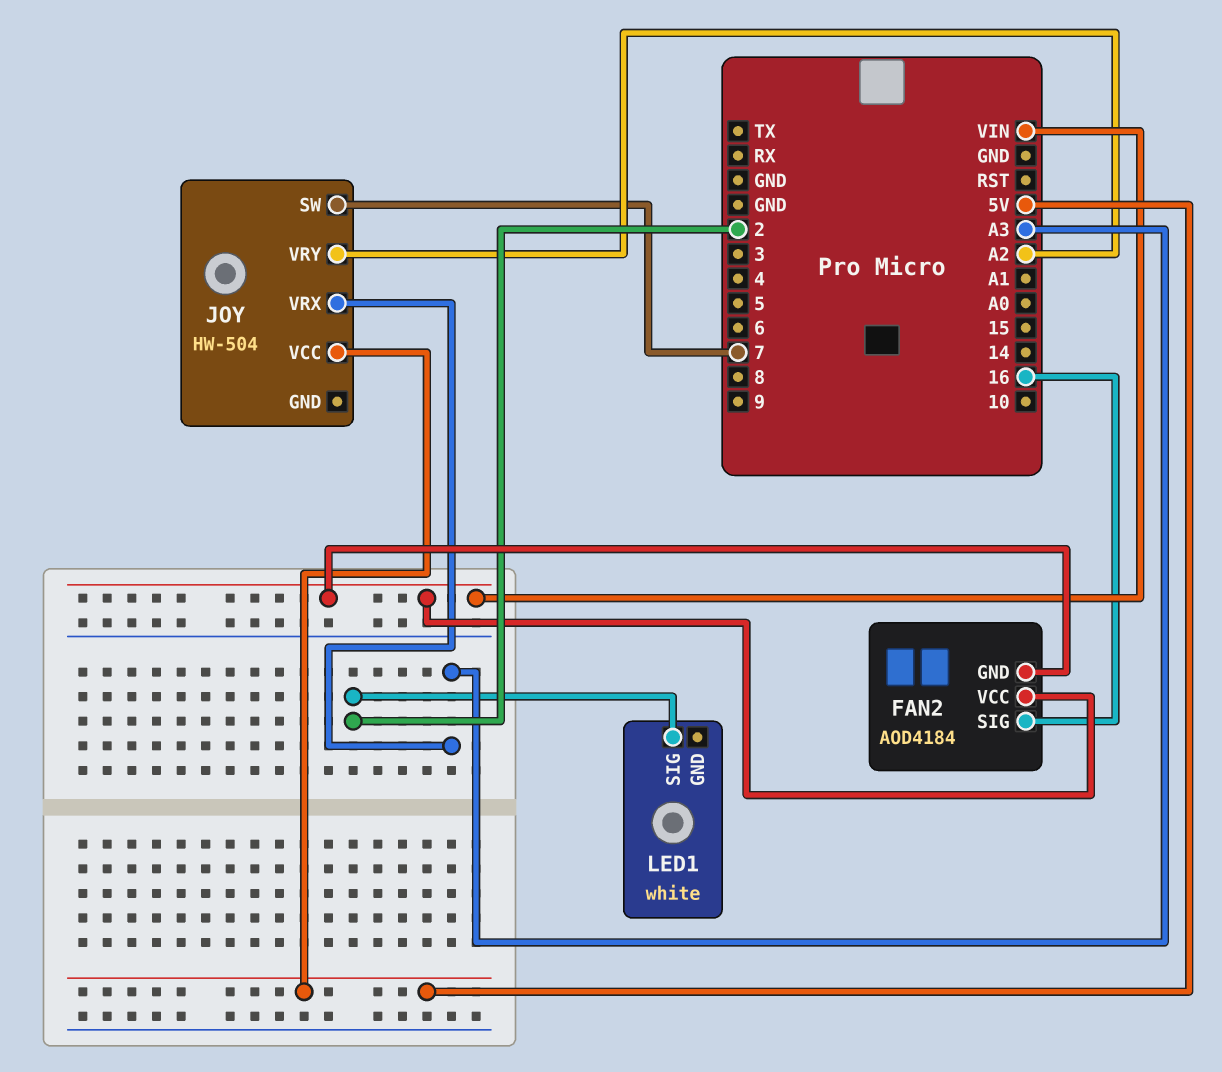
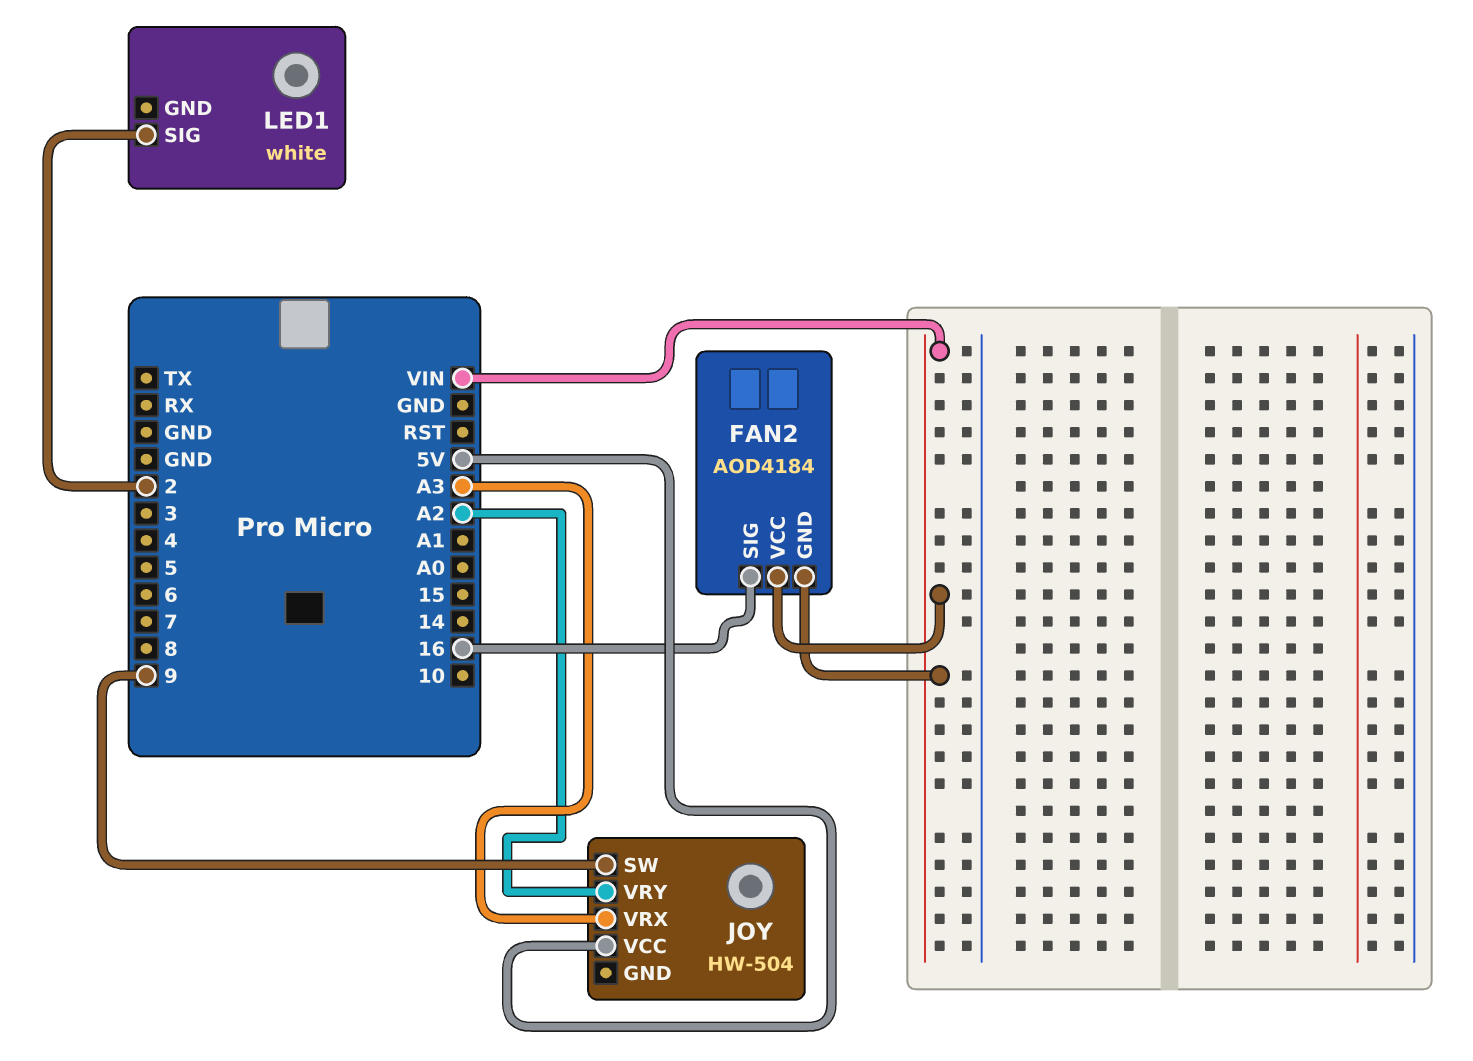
JOY pin SW: 7 -> 9

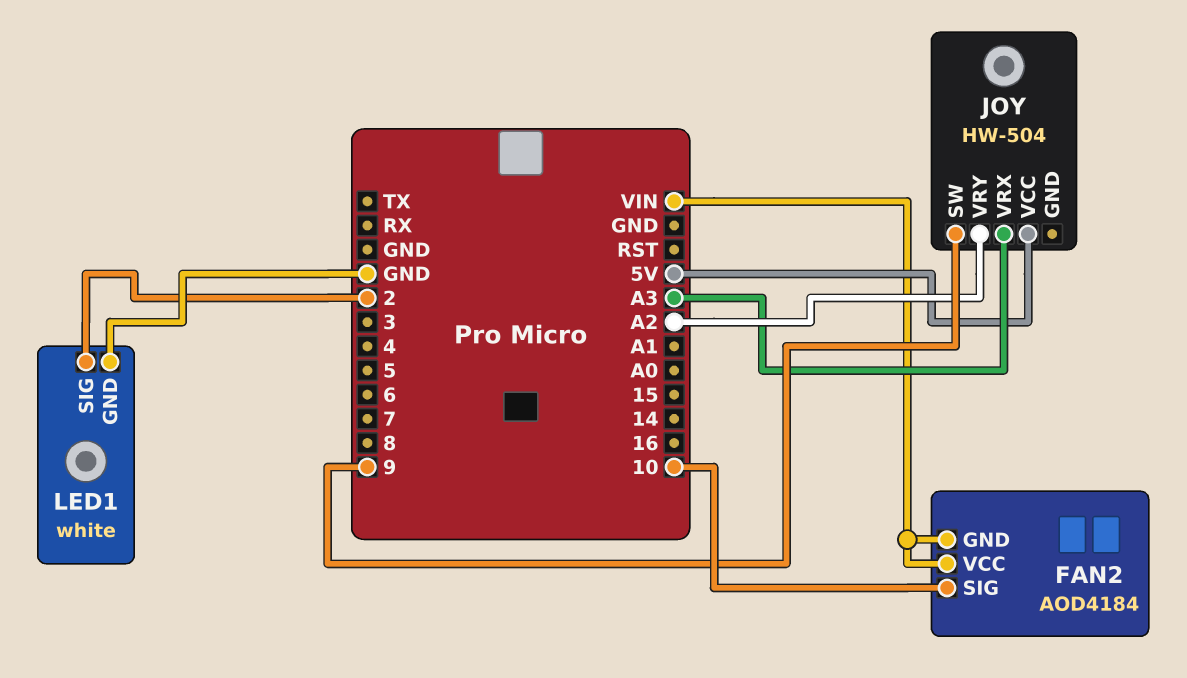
FAN2 pin SIG: 16 -> 10
LED1 pin GND: none -> GND

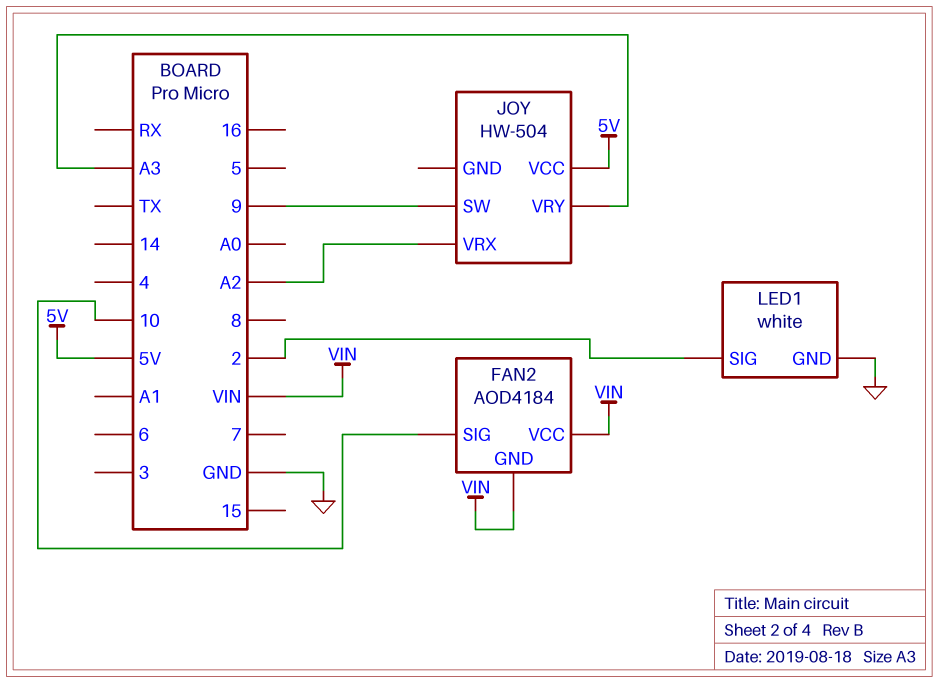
JOY pin VRX: A3 -> A2
JOY pin VRY: A2 -> A3

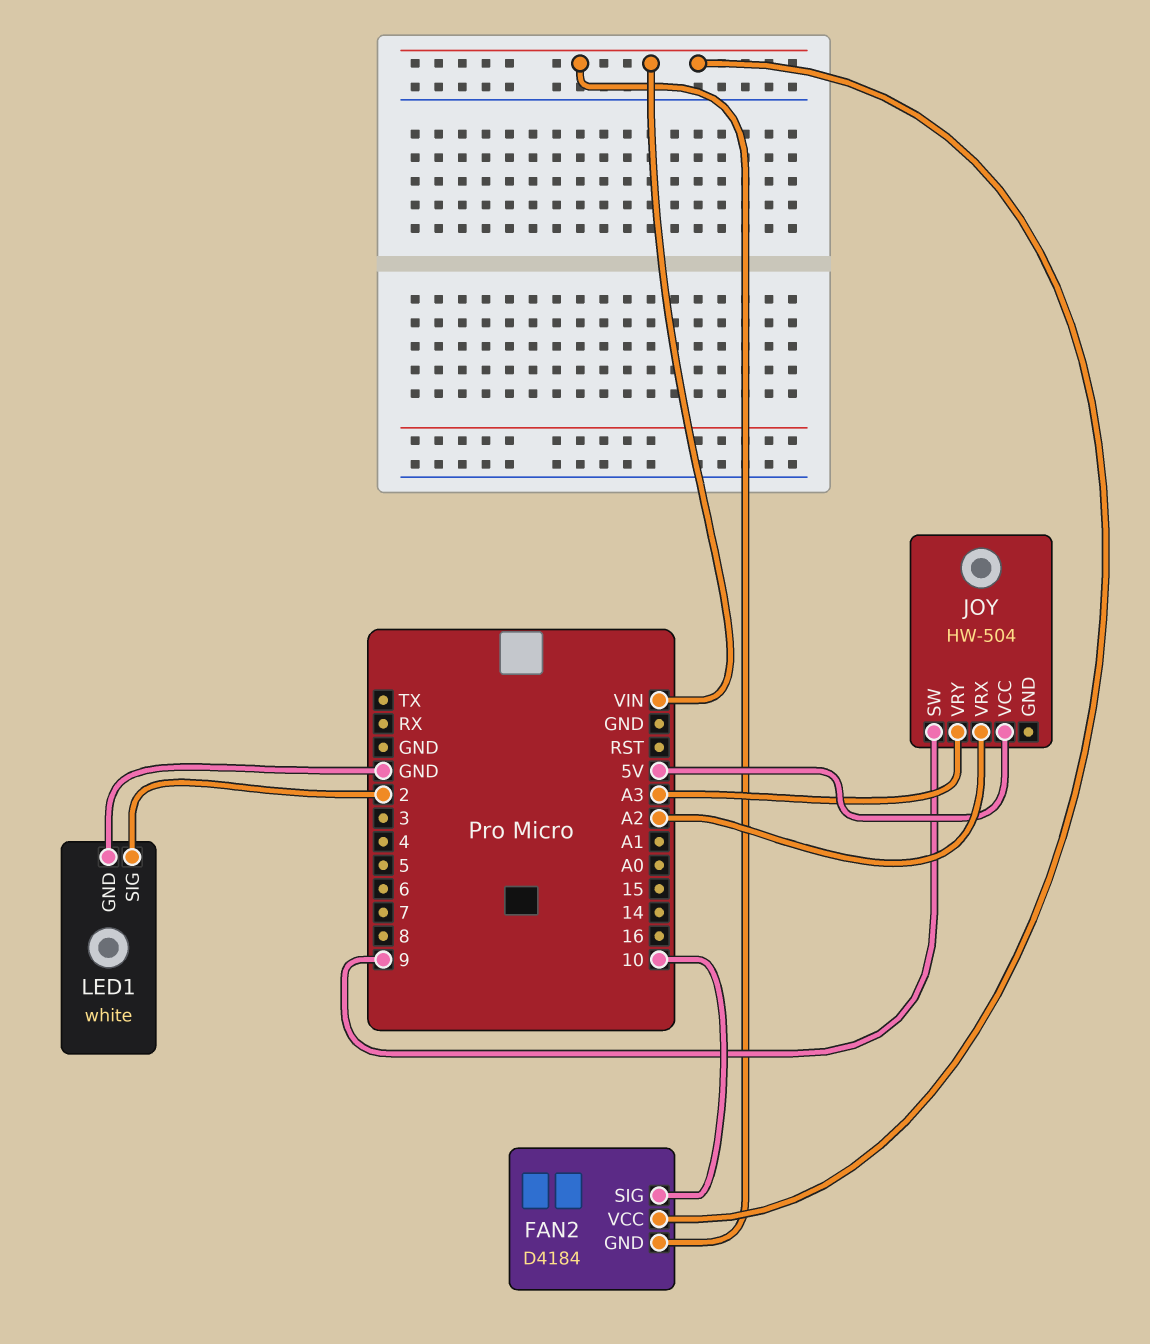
FAN2: AOD4184 -> D4184

